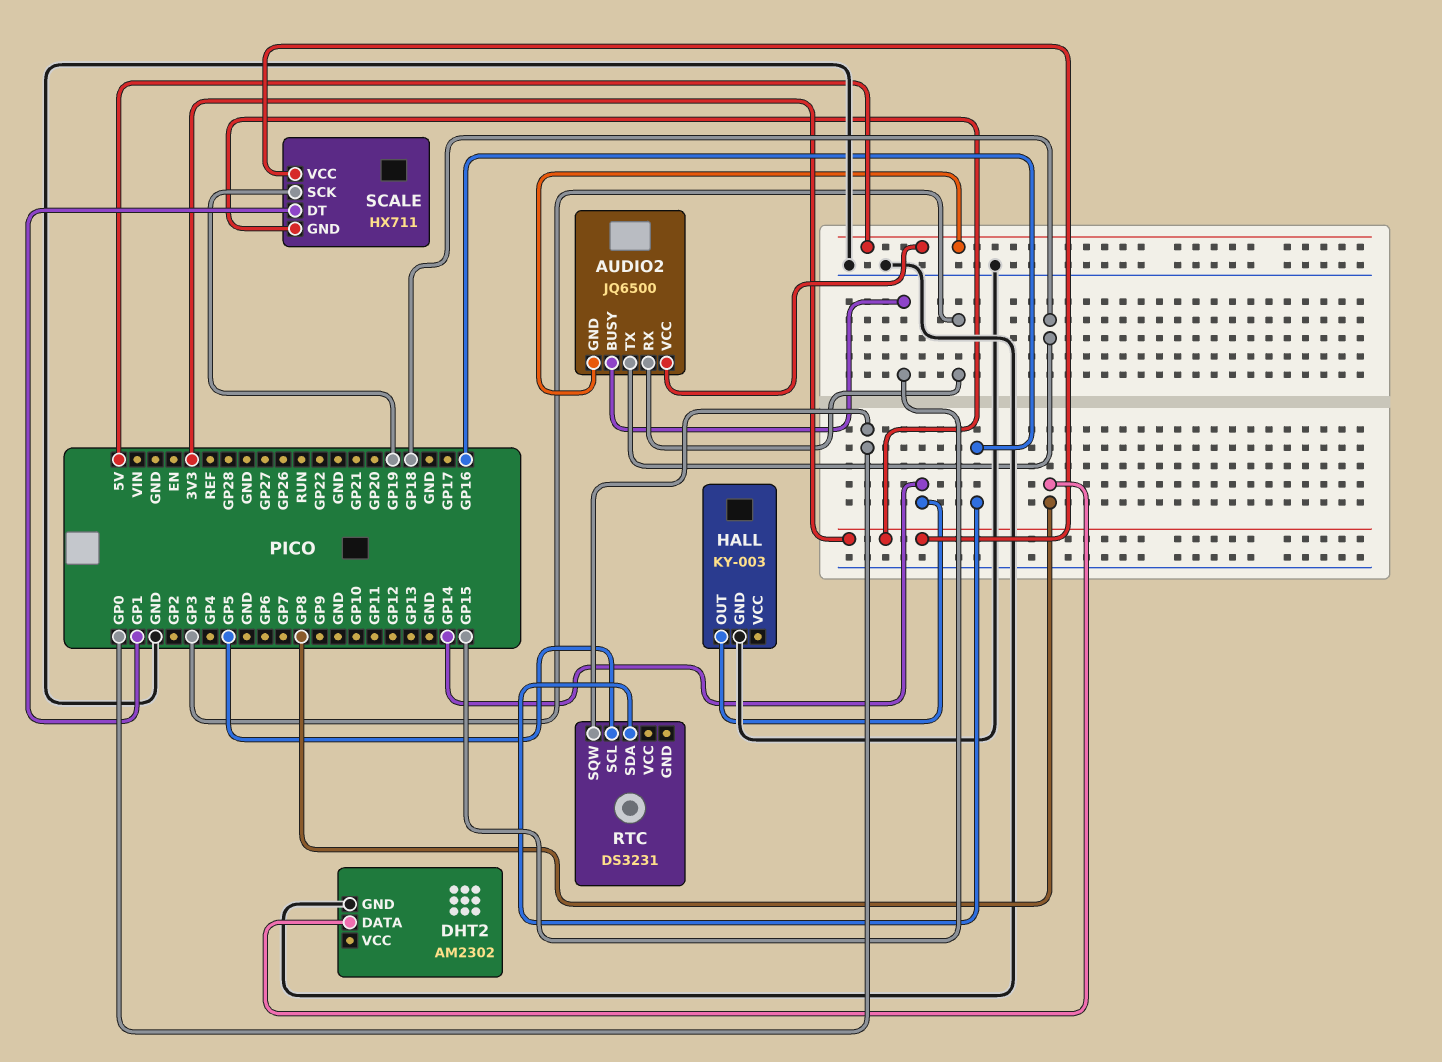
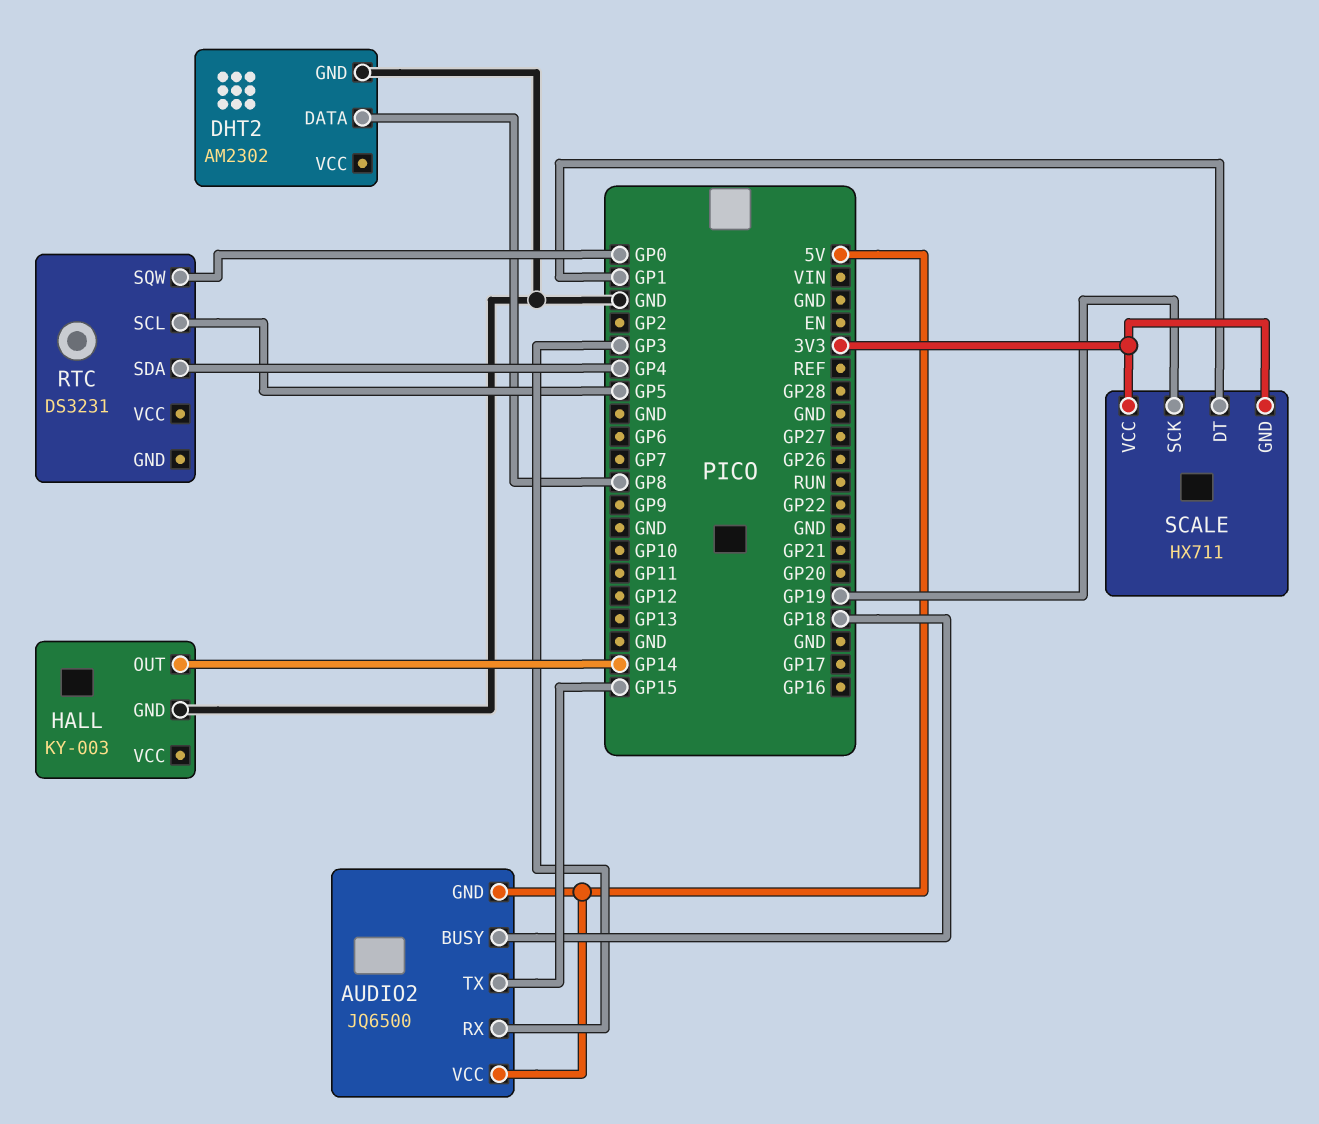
AUDIO2 pin BUSY: GP15 -> GP18
AUDIO2 pin TX: GP18 -> GP15
RTC pin SDA: GP16 -> GP4

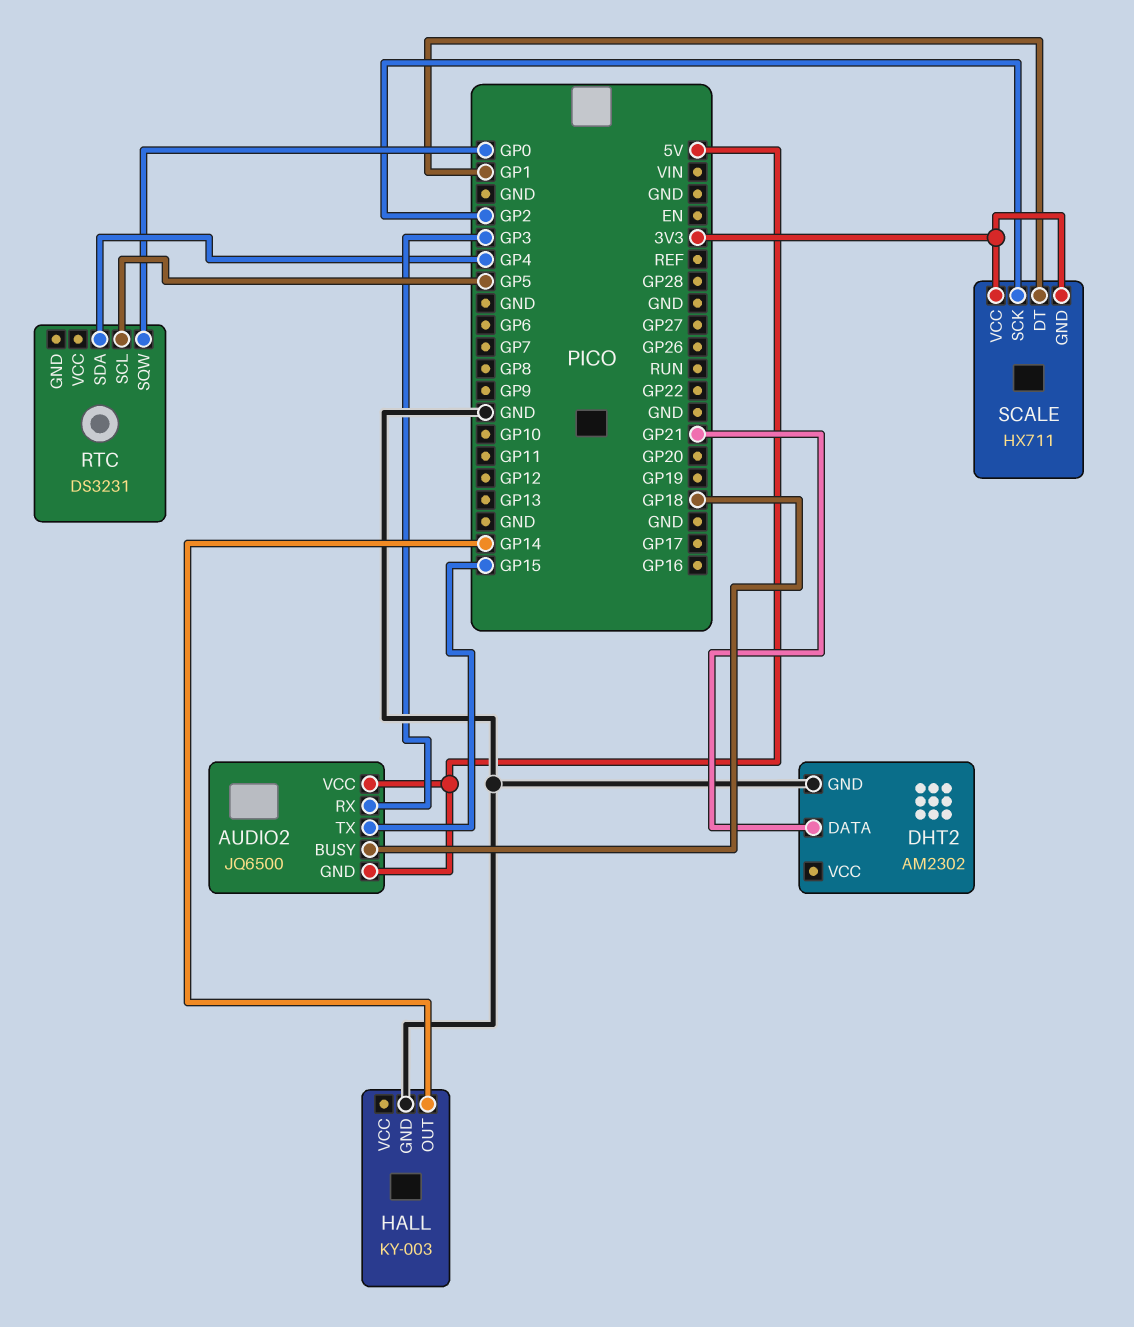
DHT2 pin DATA: GP8 -> GP21
SCALE pin SCK: GP19 -> GP2

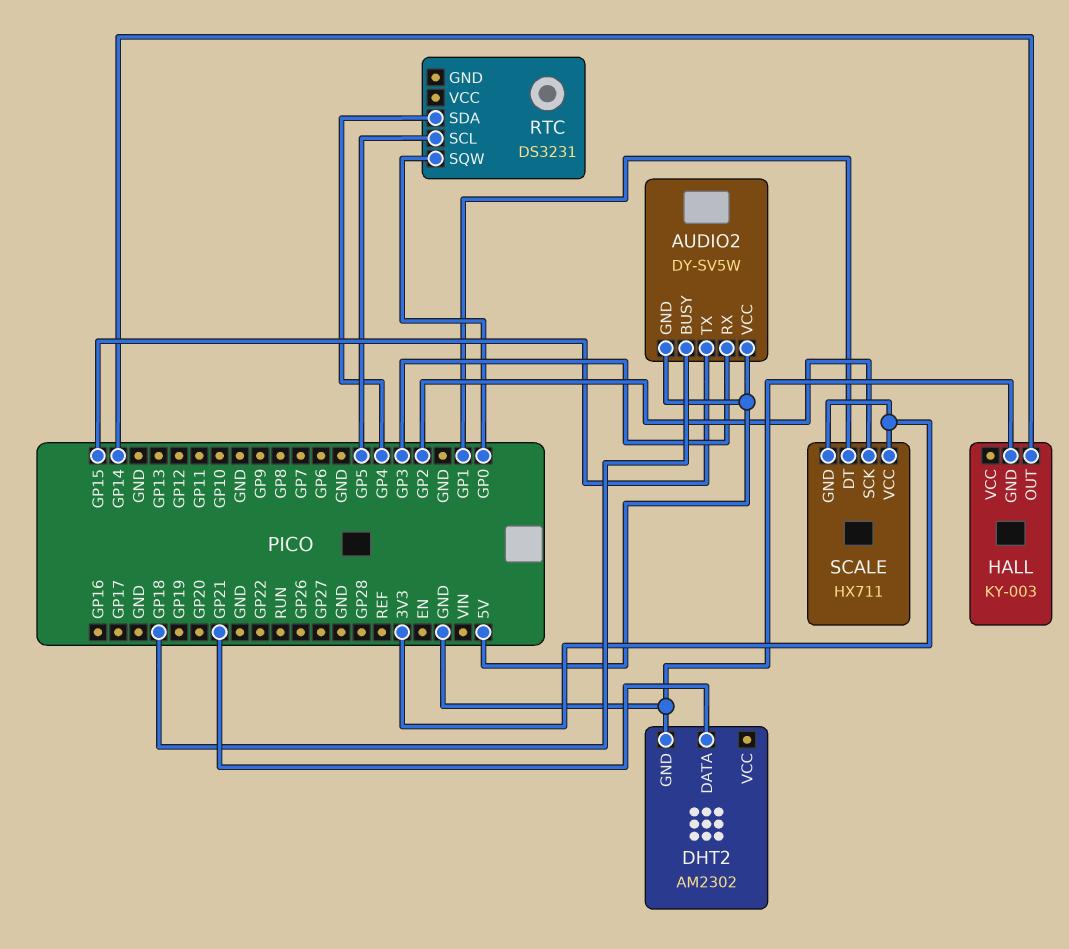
AUDIO2: JQ6500 -> DY-SV5W

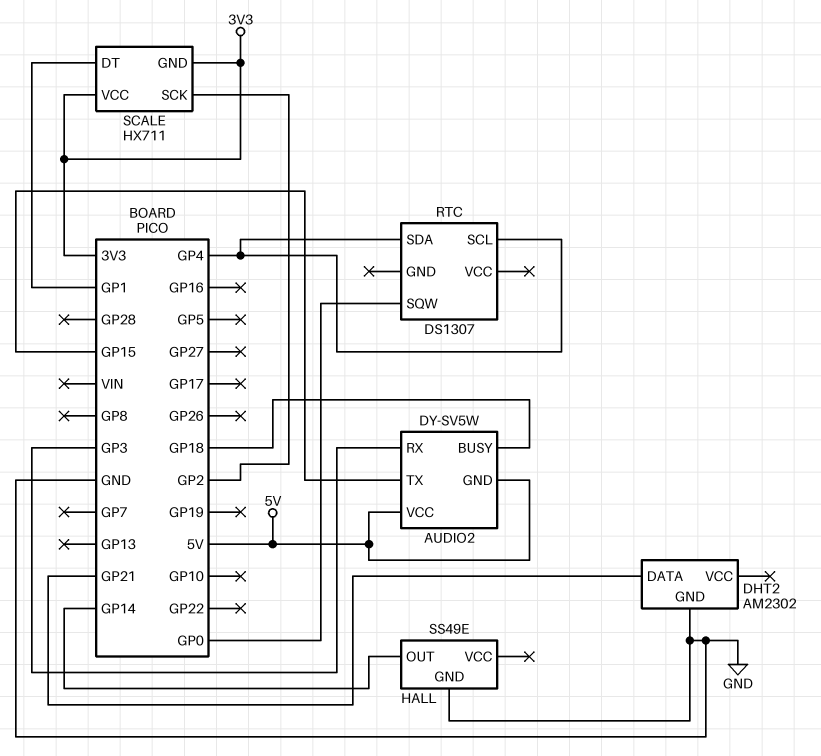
HALL: KY-003 -> SS49E
RTC: DS3231 -> DS1307
RTC pin SCL: GP5 -> GP4

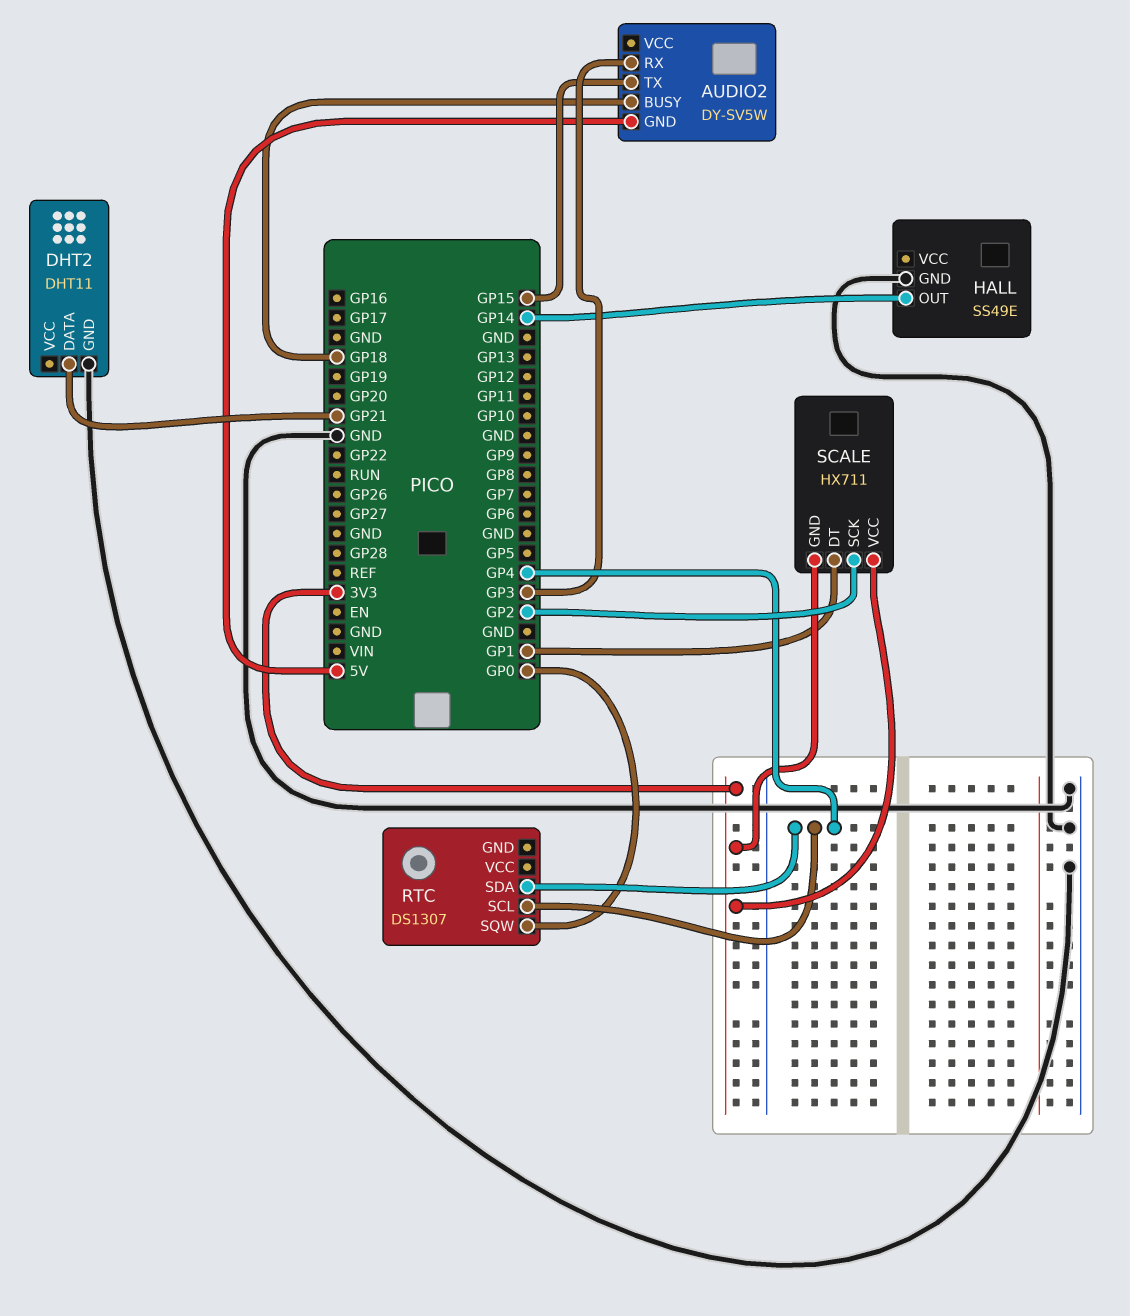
AUDIO2 pin VCC: 5V -> none
DHT2: AM2302 -> DHT11

